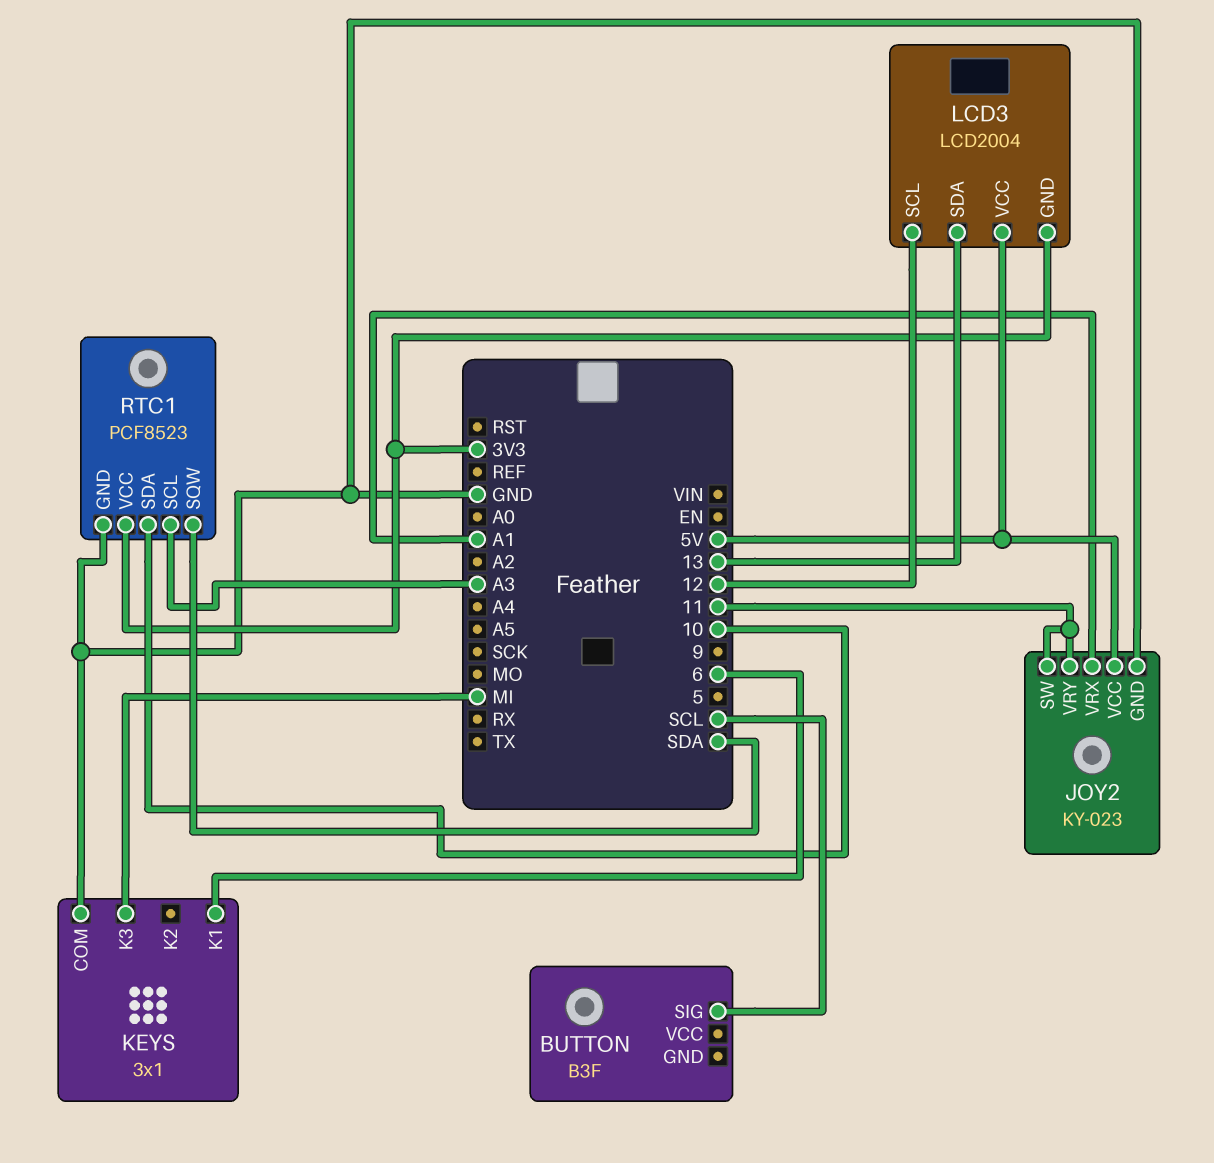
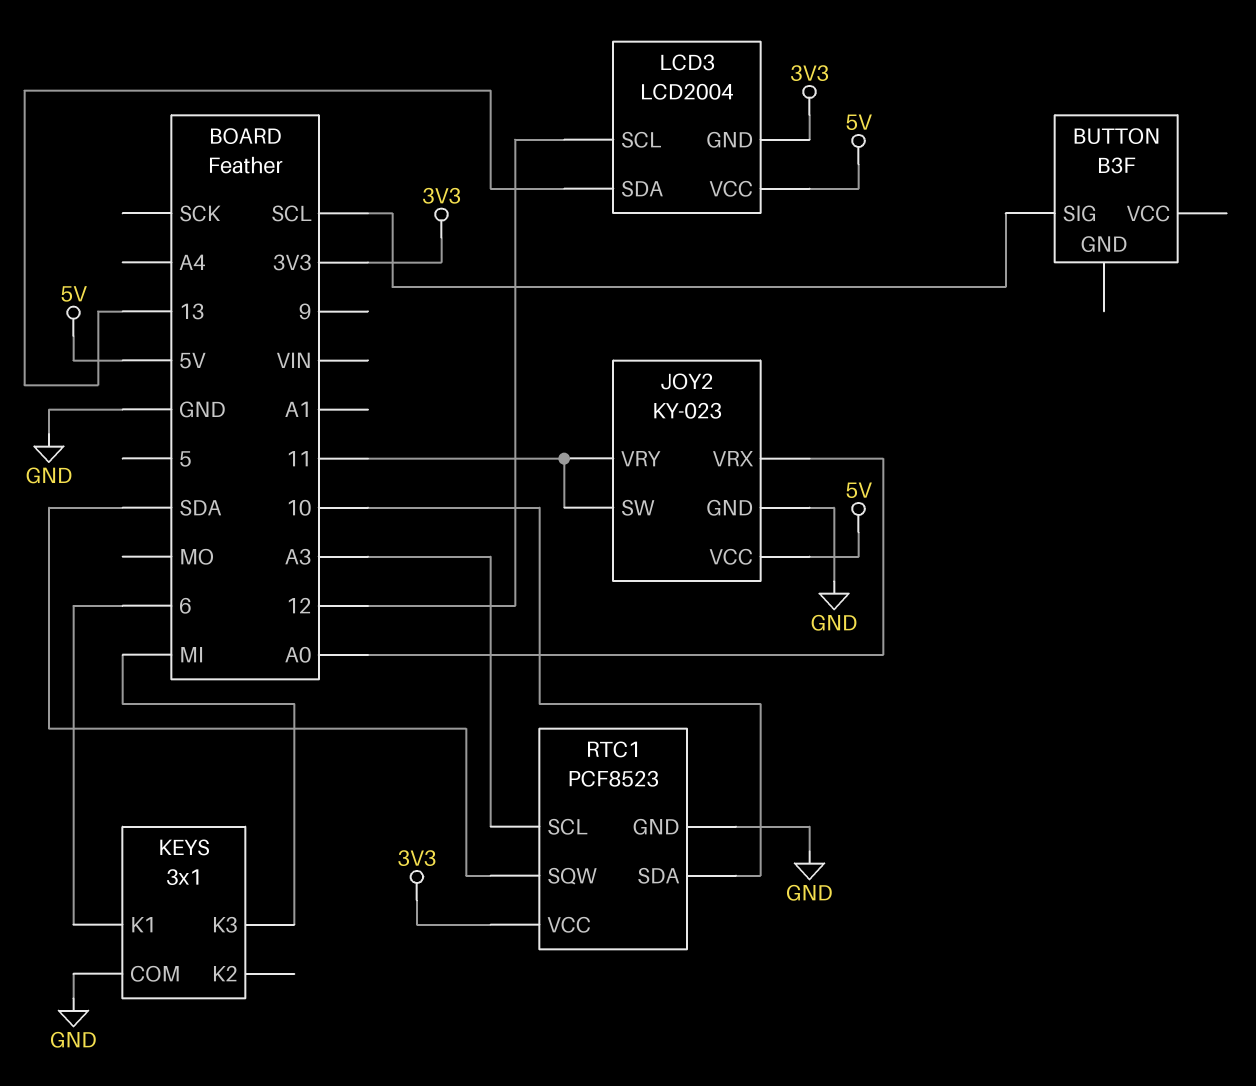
JOY2 pin VRX: A1 -> A0

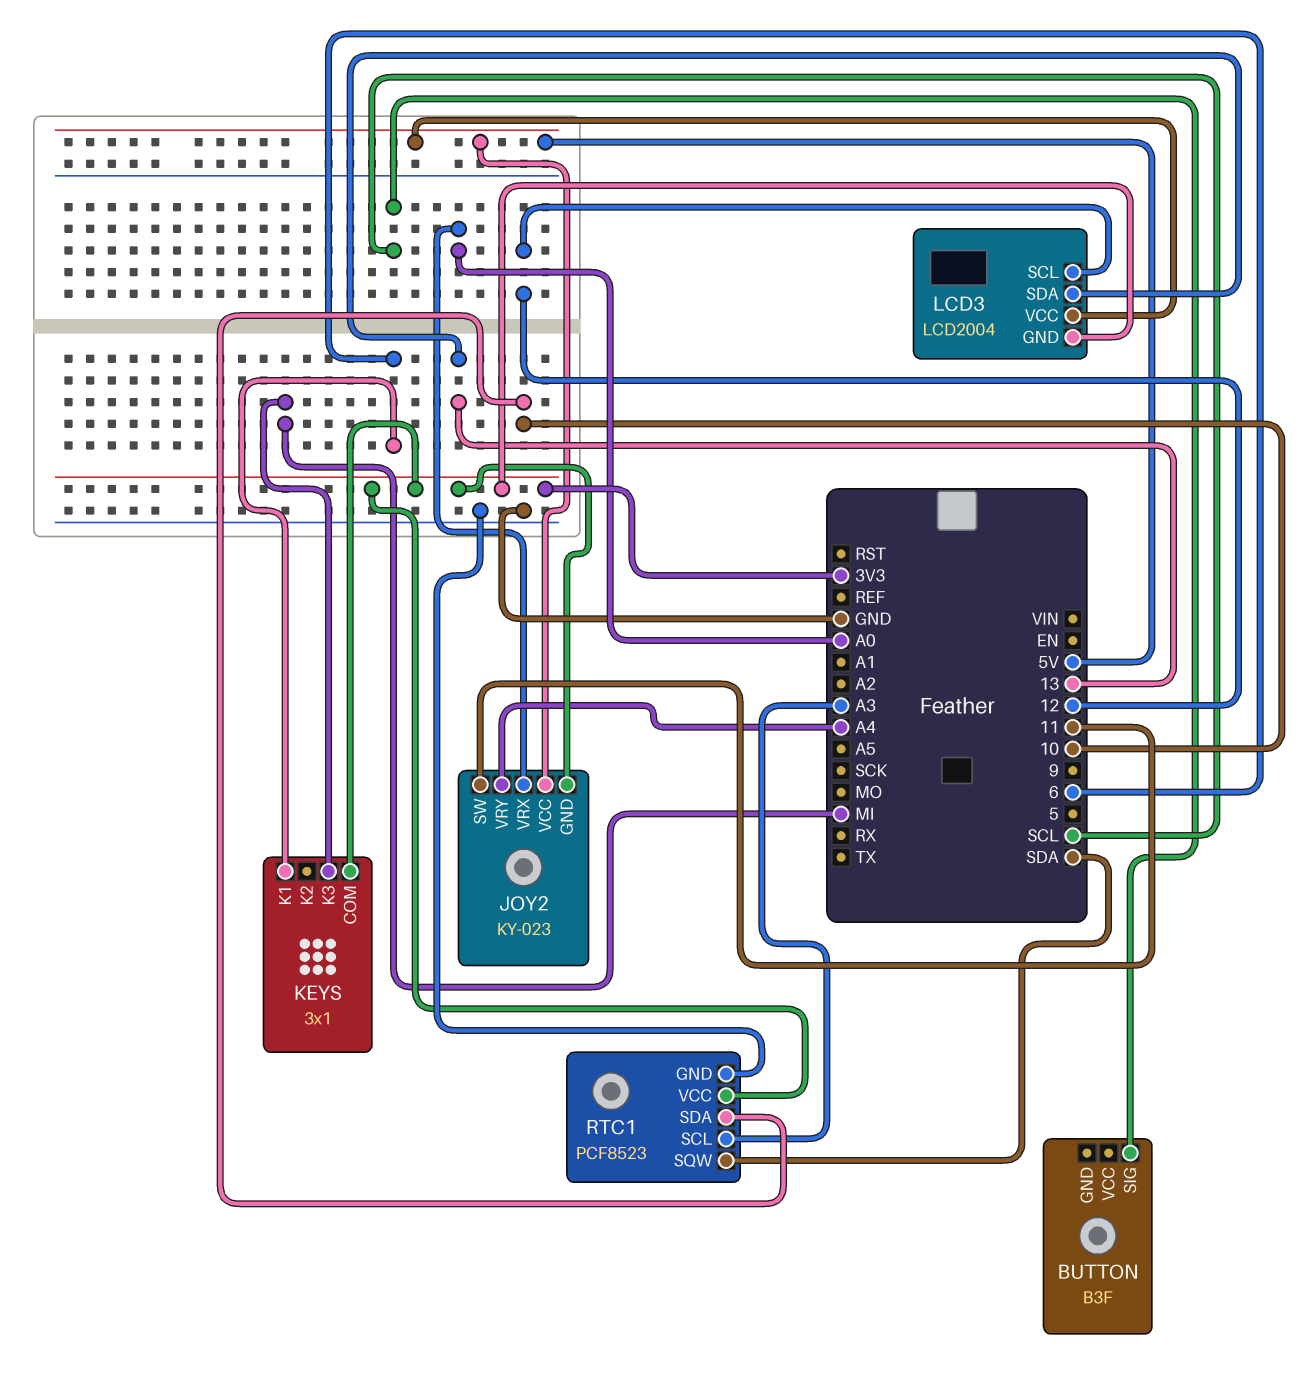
JOY2 pin GND: GND -> 3V3
JOY2 pin VRY: 11 -> A4
KEYS pin COM: GND -> 3V3

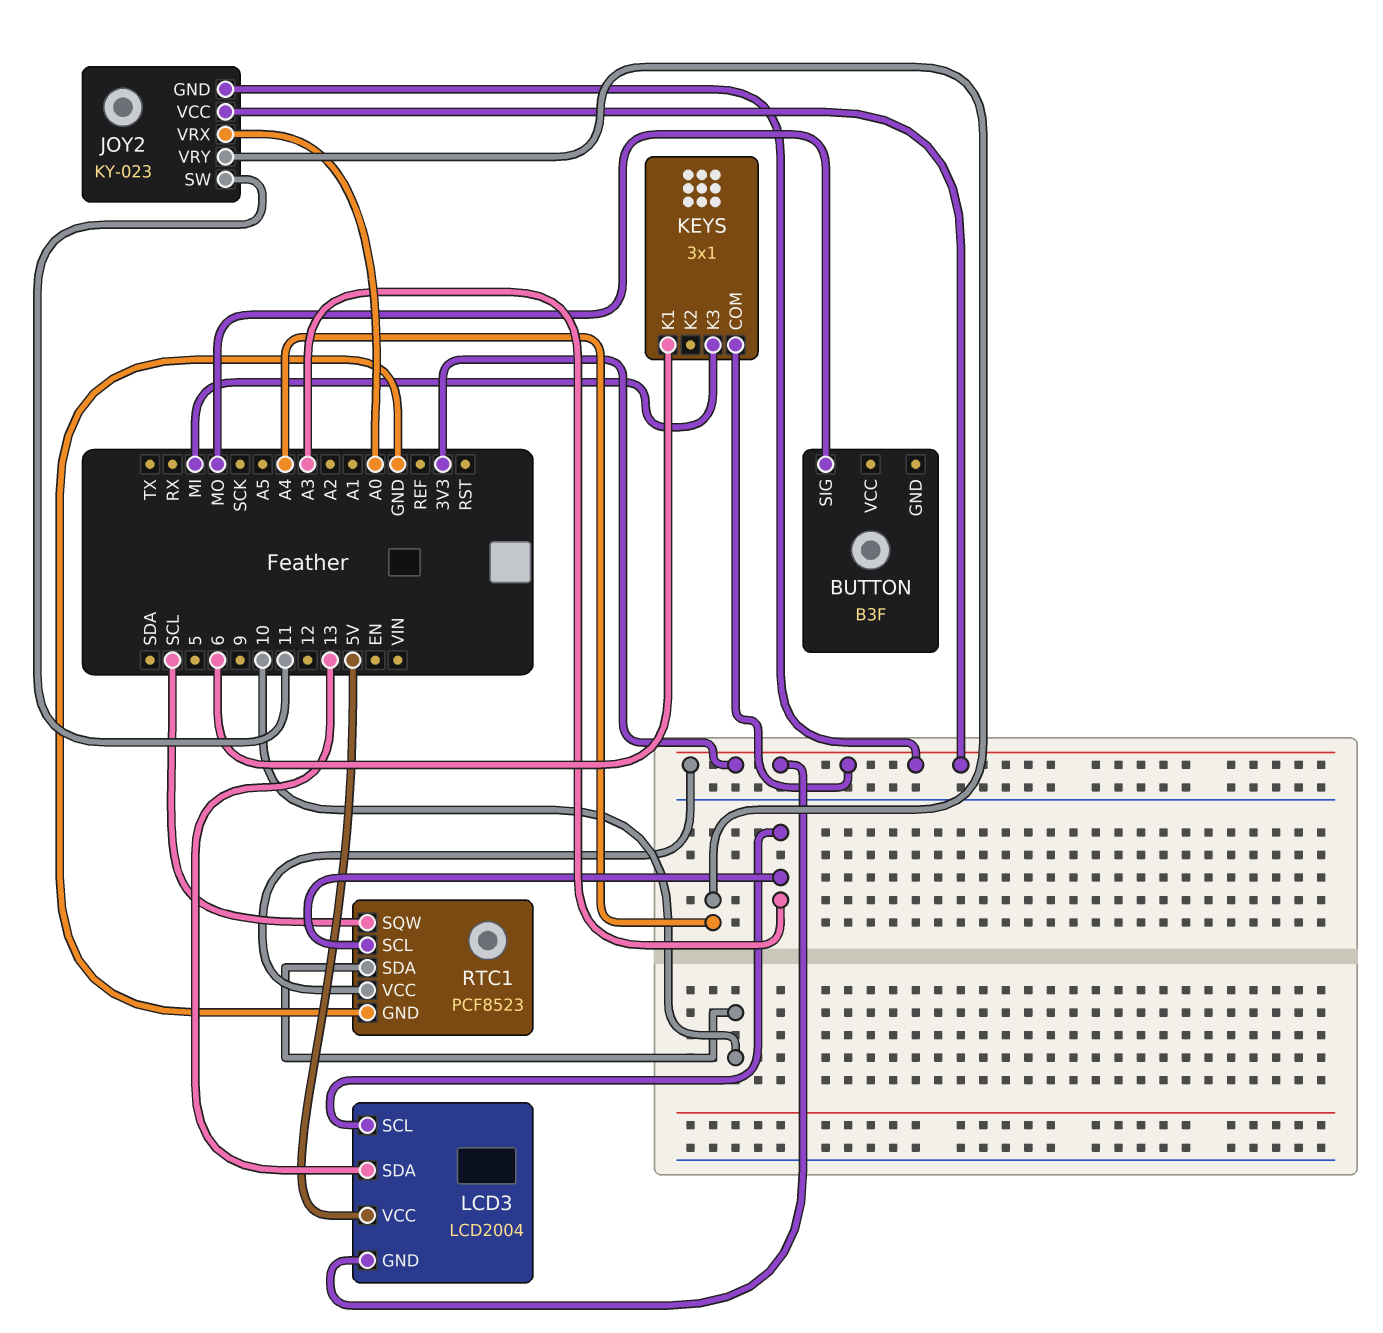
BUTTON pin SIG: SCL -> MO
JOY2 pin VCC: 5V -> 3V3
LCD3 pin SCL: 12 -> A3
RTC1 pin SQW: SDA -> SCL

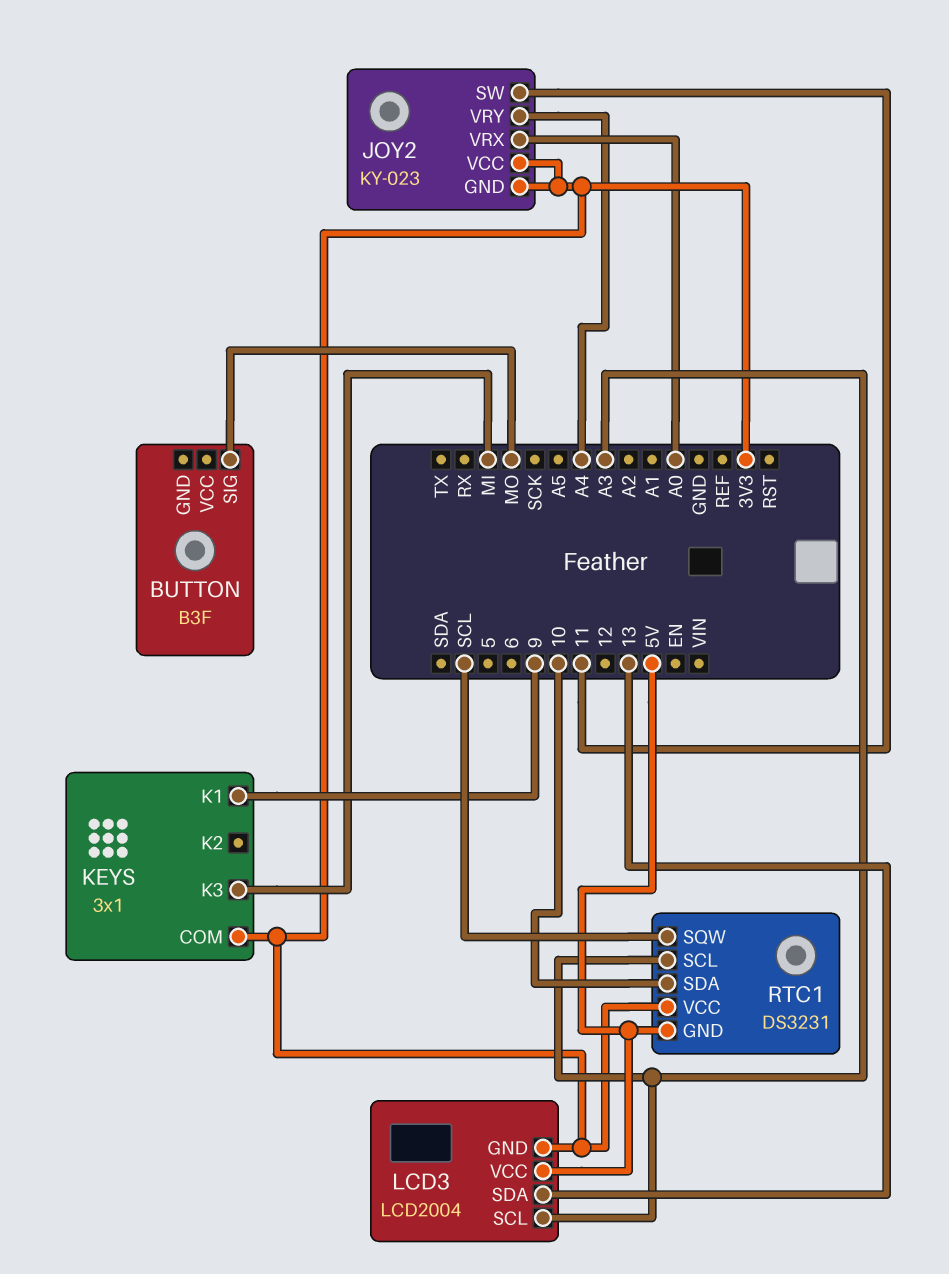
KEYS pin K1: 6 -> 9
RTC1: PCF8523 -> DS3231
RTC1 pin GND: GND -> 5V

